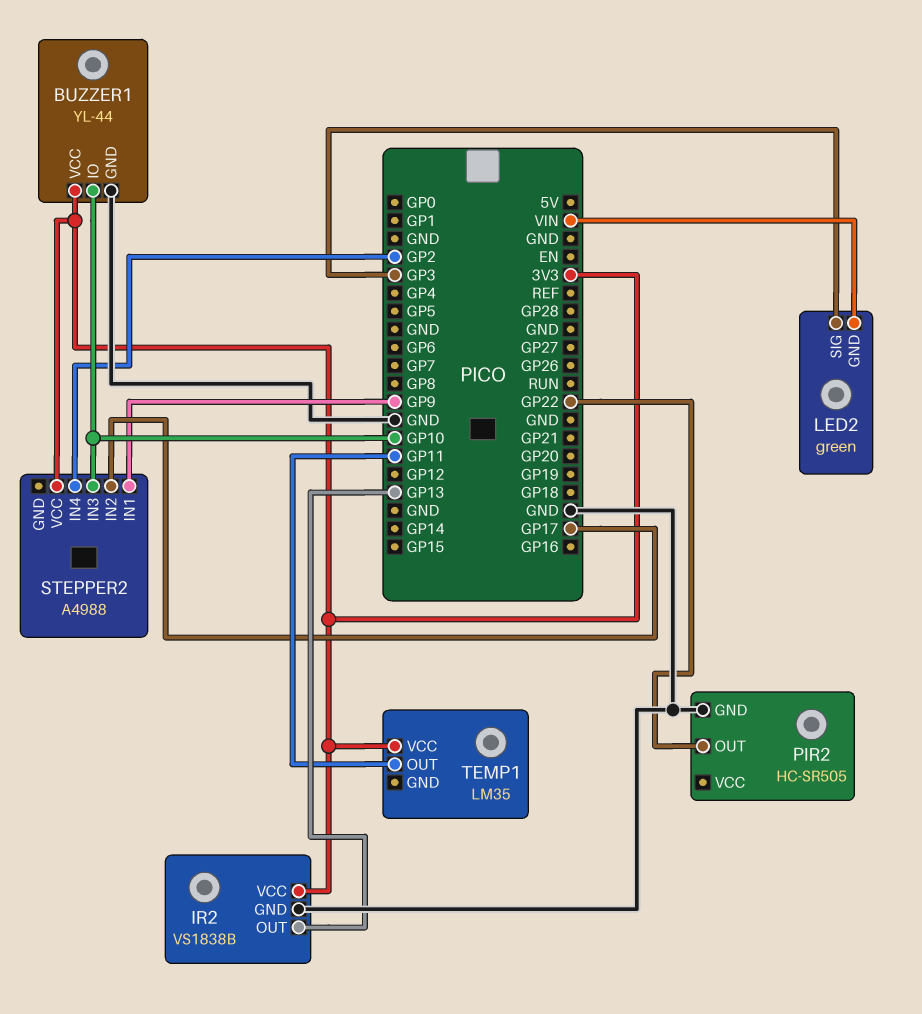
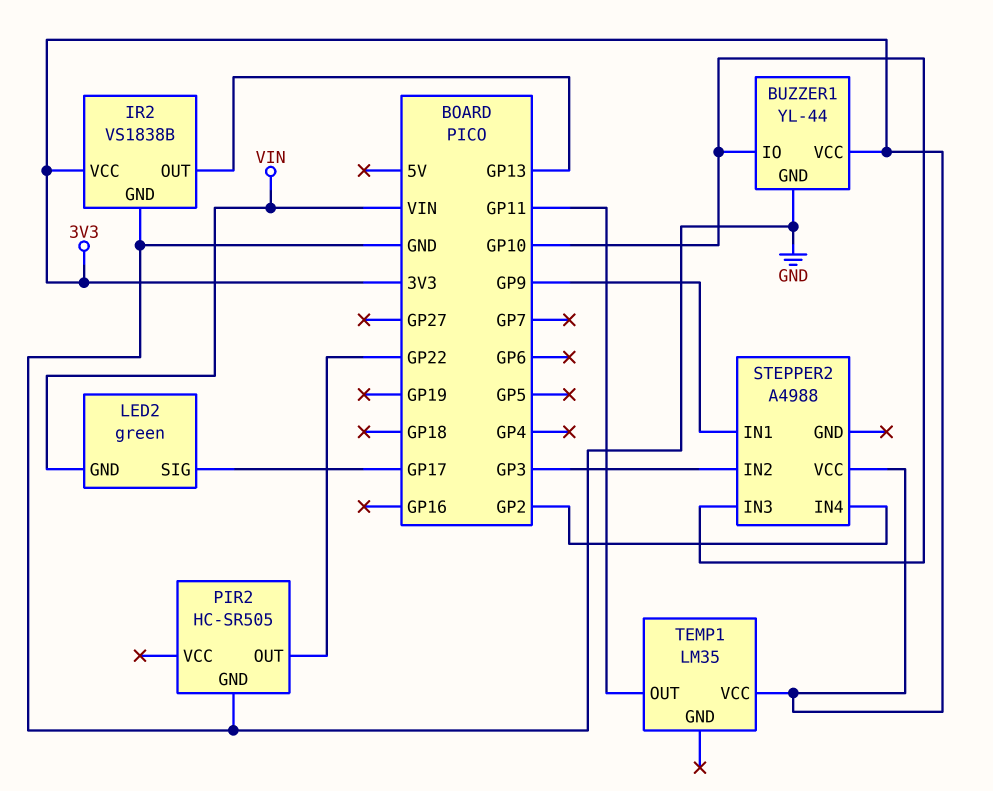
LED2 pin SIG: GP3 -> GP17
STEPPER2 pin IN2: GP17 -> GP3

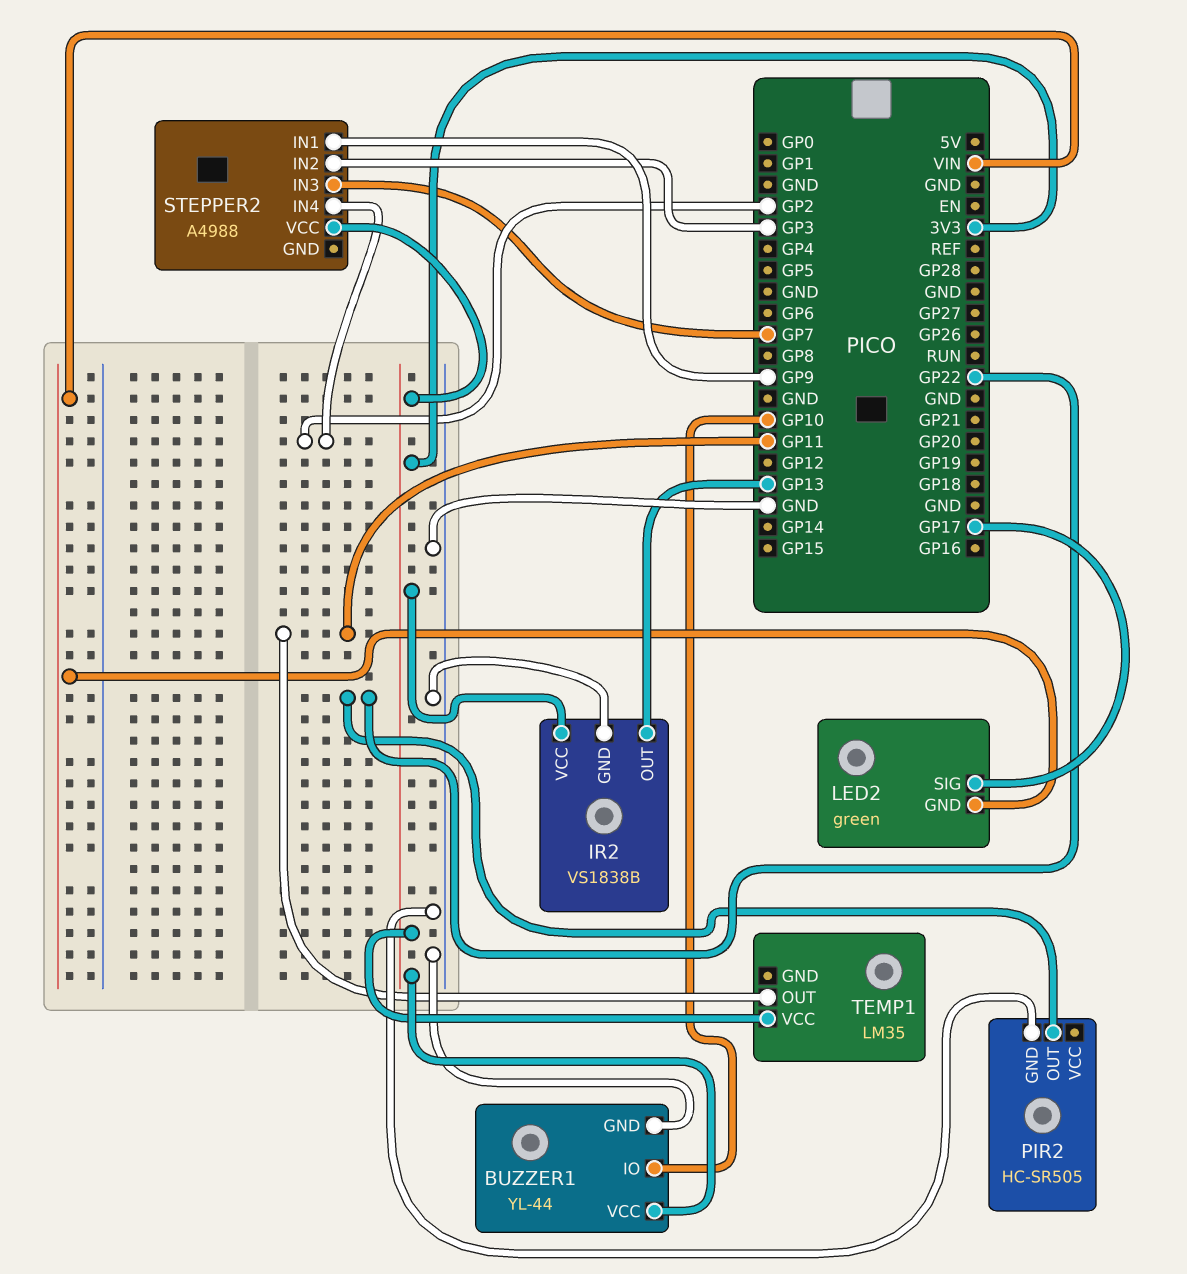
STEPPER2 pin IN3: GP10 -> GP7

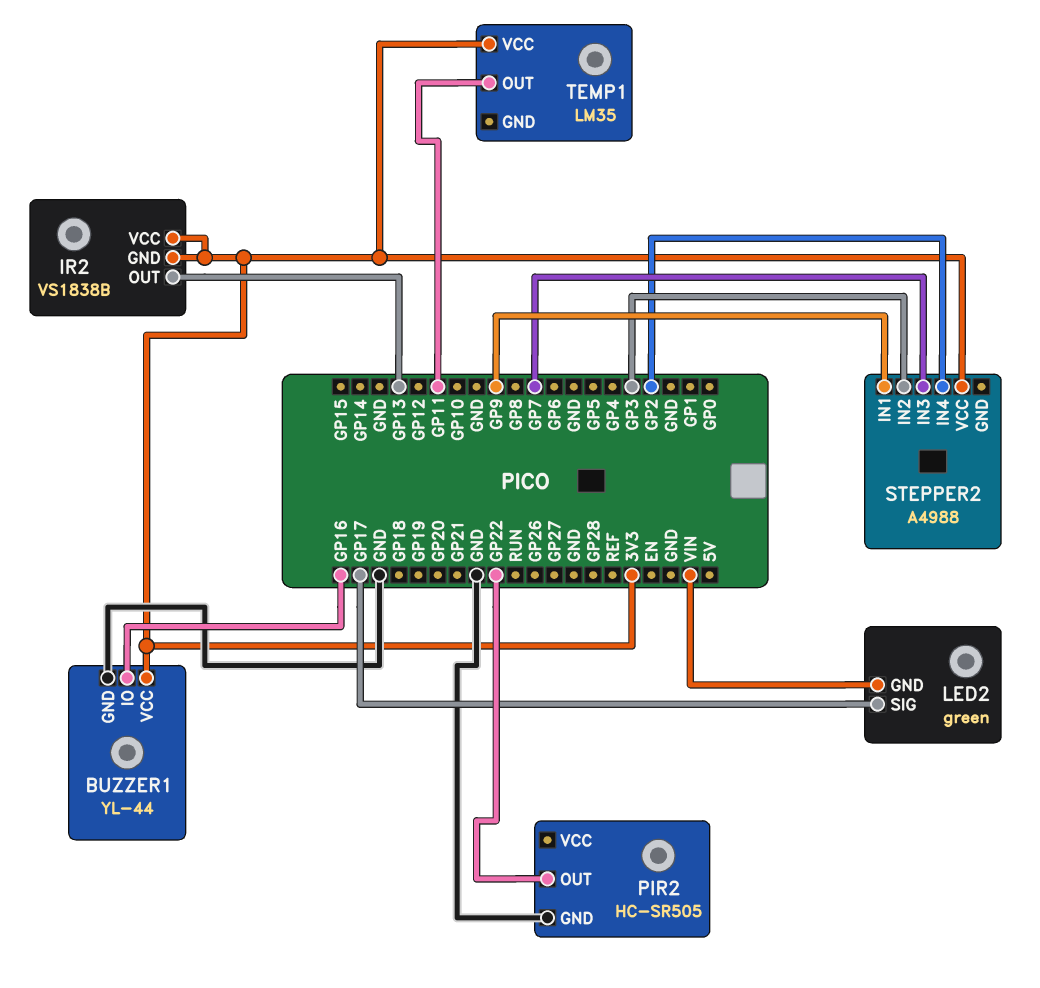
BUZZER1 pin IO: GP10 -> GP16
IR2 pin GND: GND -> 3V3

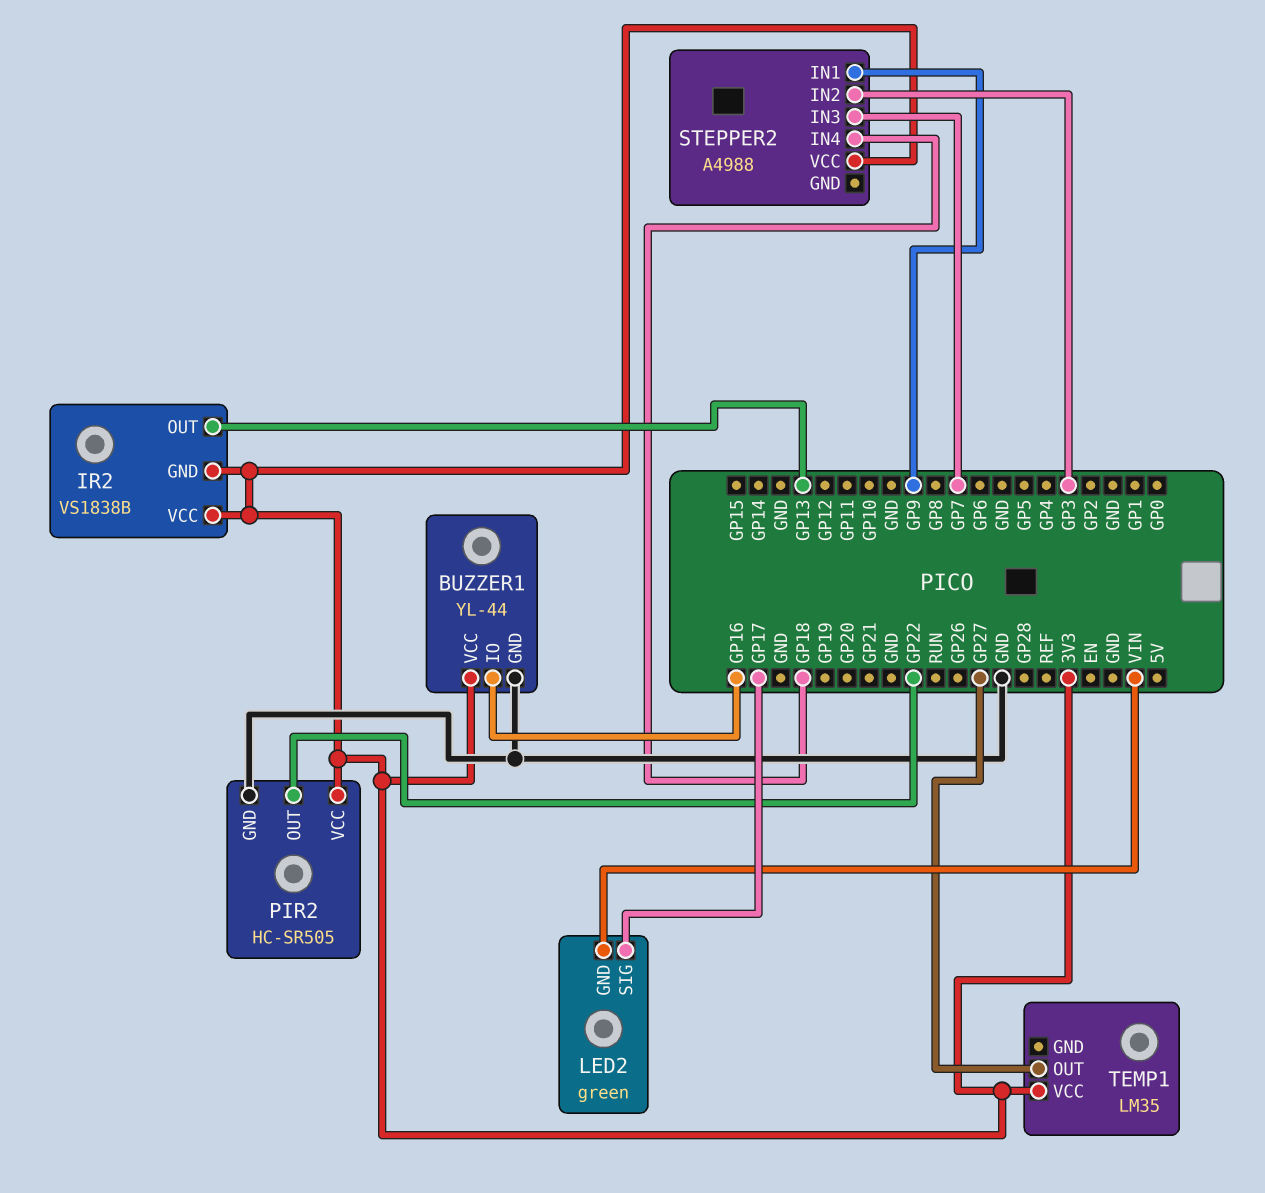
PIR2 pin VCC: none -> 3V3
STEPPER2 pin IN4: GP2 -> GP18
TEMP1 pin OUT: GP11 -> GP27

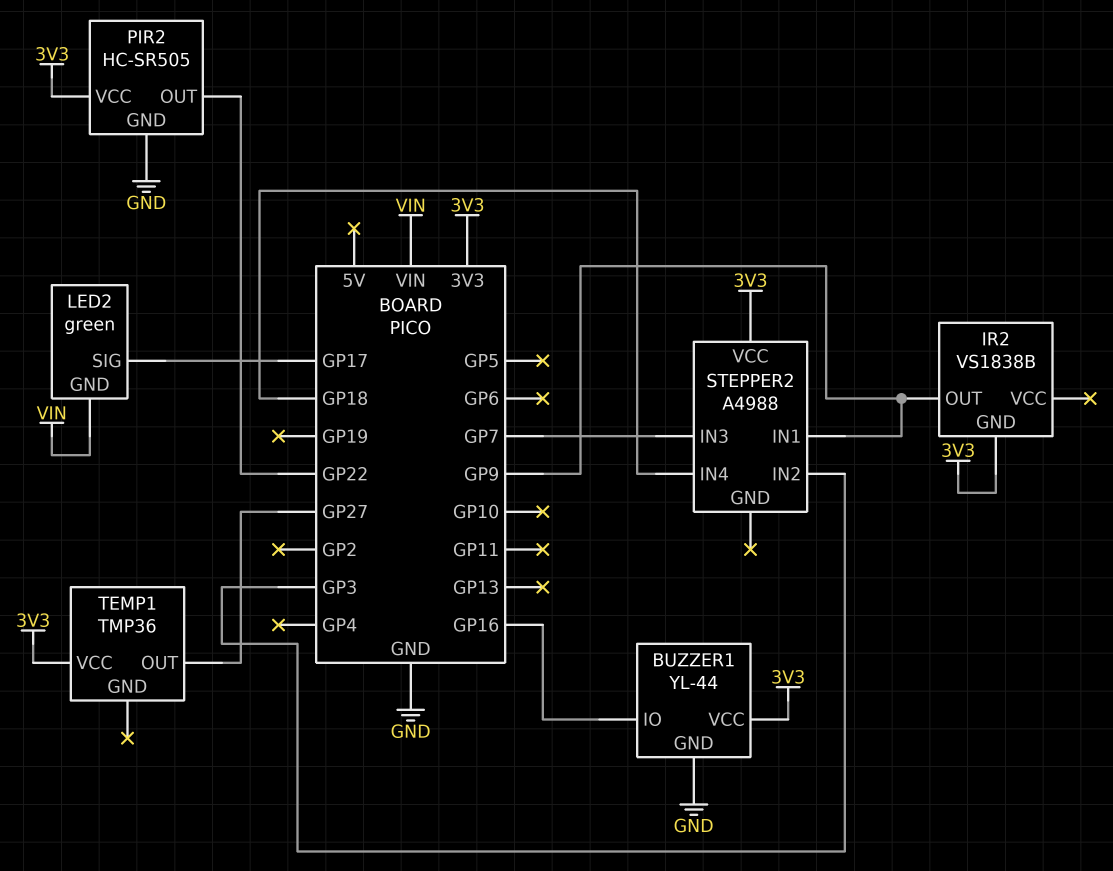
IR2 pin OUT: GP13 -> GP9
IR2 pin VCC: 3V3 -> none
TEMP1: LM35 -> TMP36

